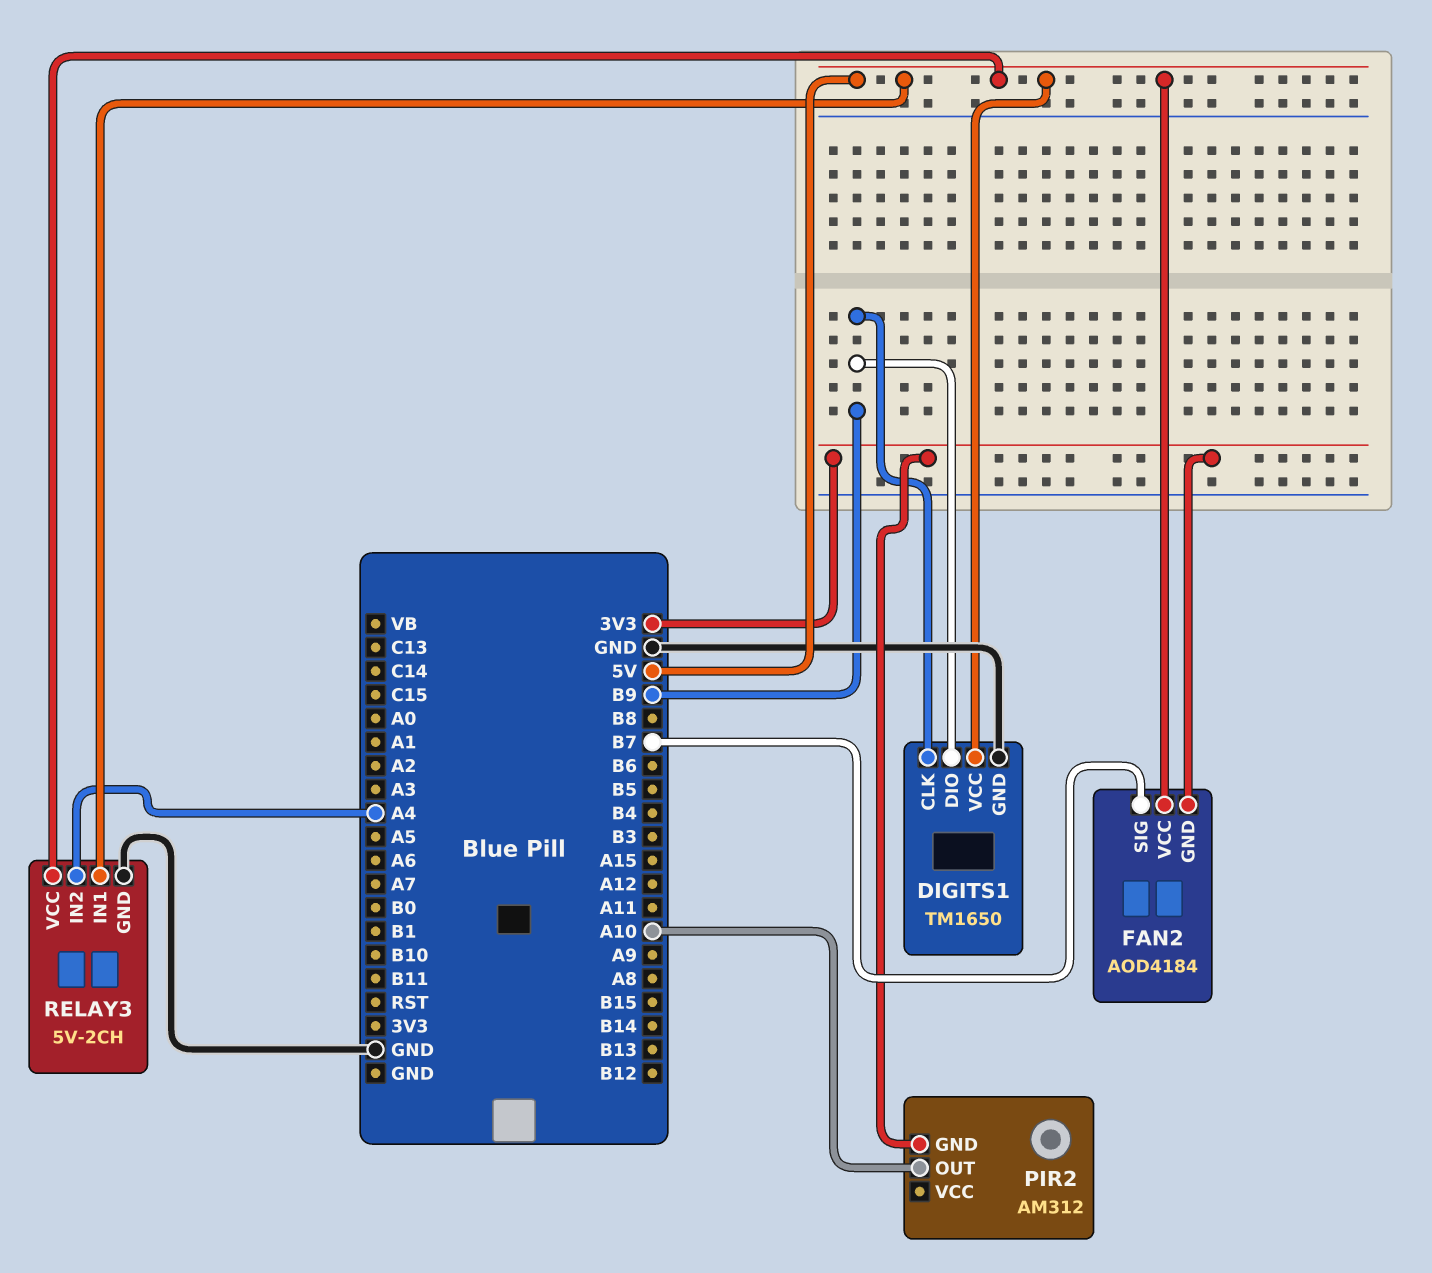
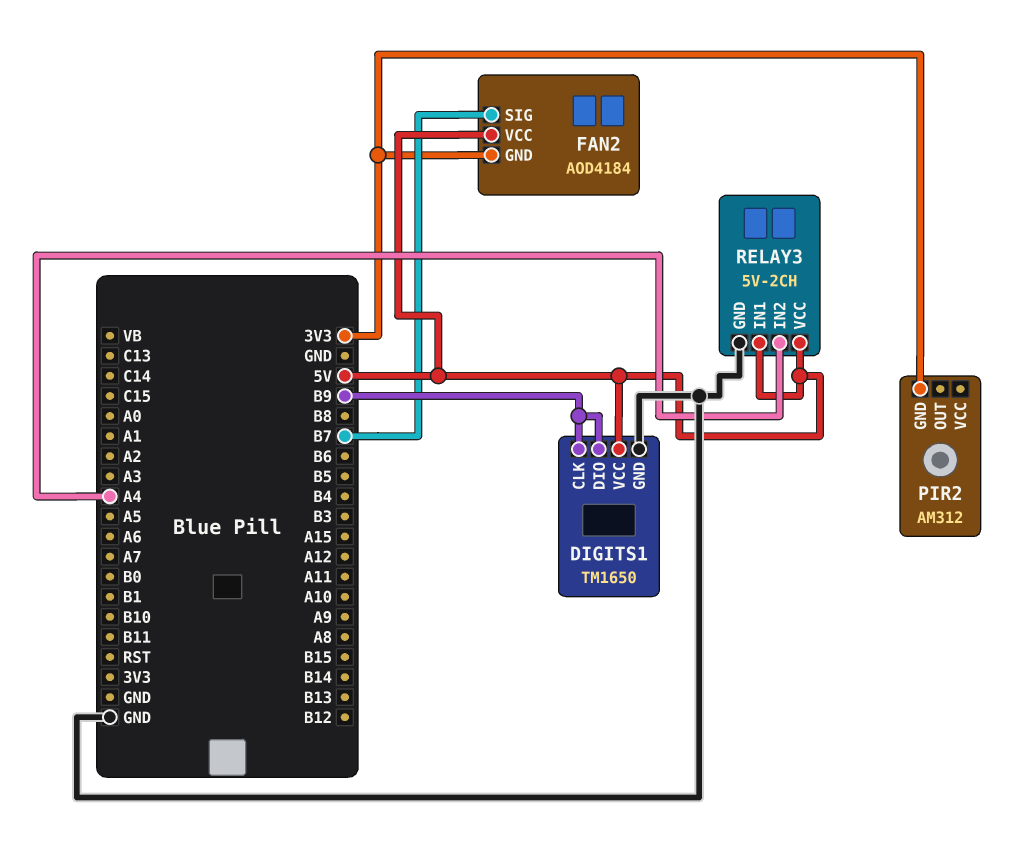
PIR2 pin OUT: A10 -> none

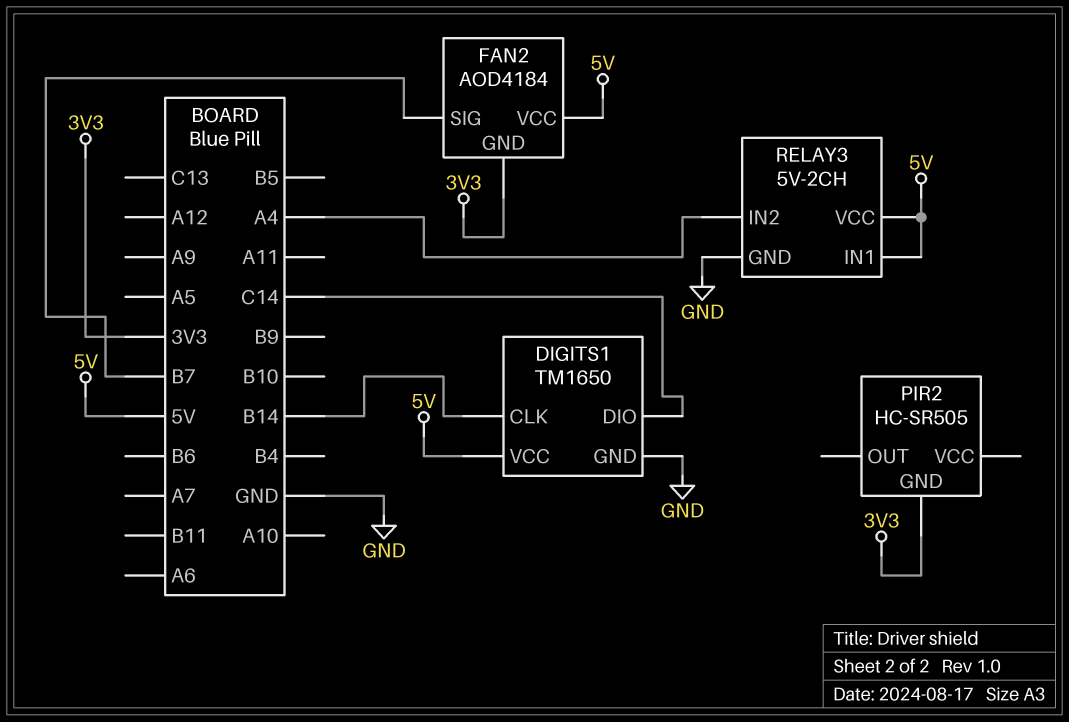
DIGITS1 pin CLK: B9 -> B14
DIGITS1 pin DIO: B9 -> C14
PIR2: AM312 -> HC-SR505

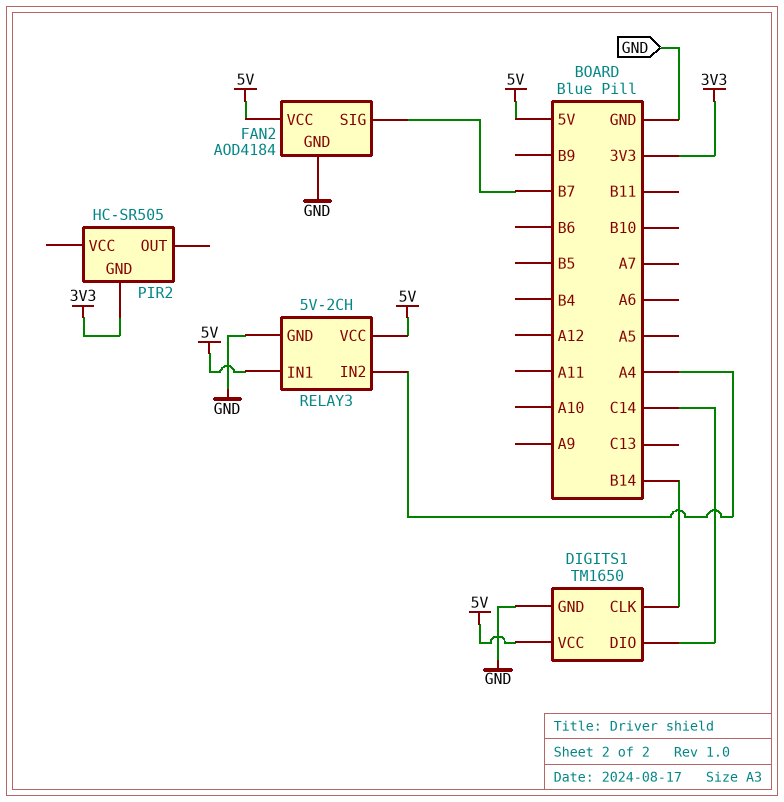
FAN2 pin GND: 3V3 -> GND

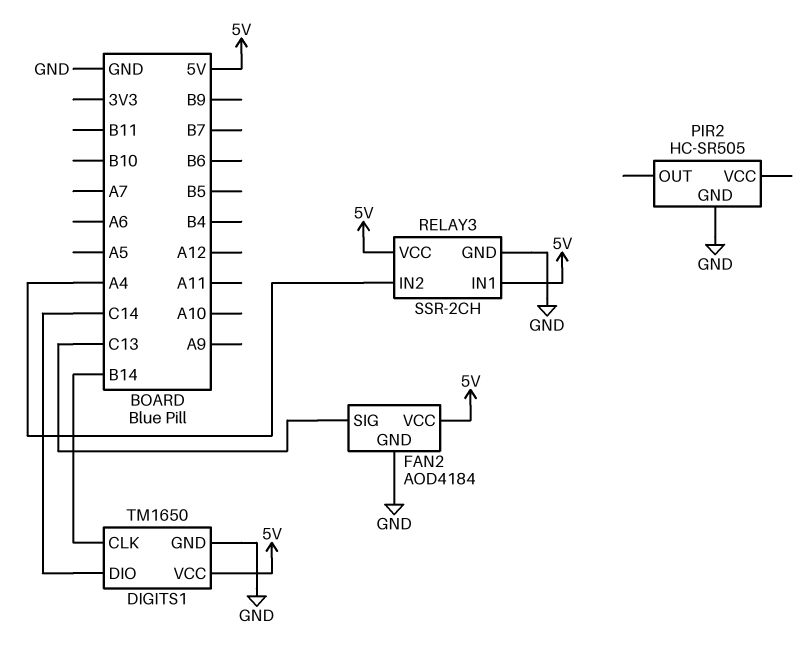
FAN2 pin SIG: B7 -> C13
PIR2 pin GND: 3V3 -> GND
RELAY3: 5V-2CH -> SSR-2CH

